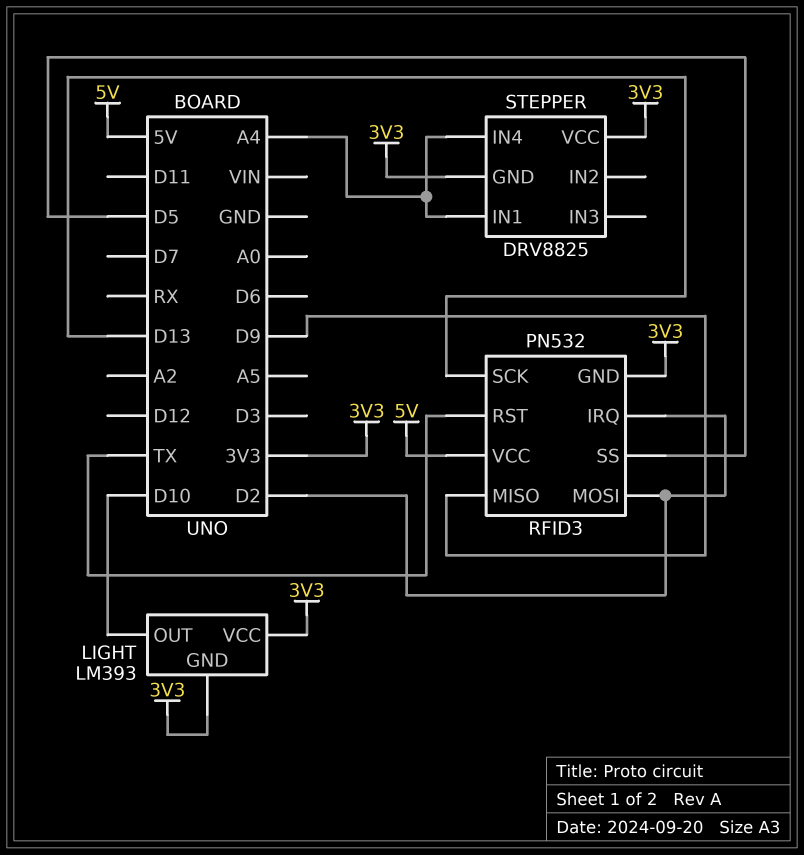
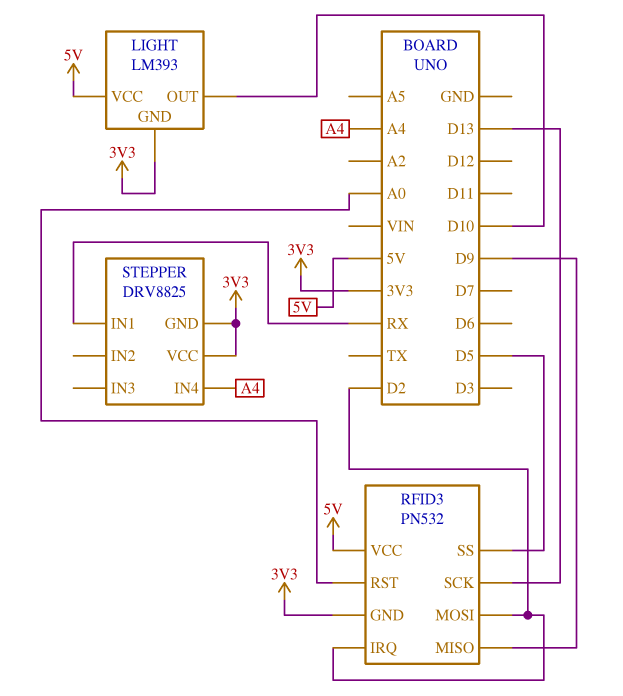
LIGHT pin VCC: 3V3 -> 5V
RFID3 pin RST: TX -> A0
STEPPER pin IN1: A4 -> RX

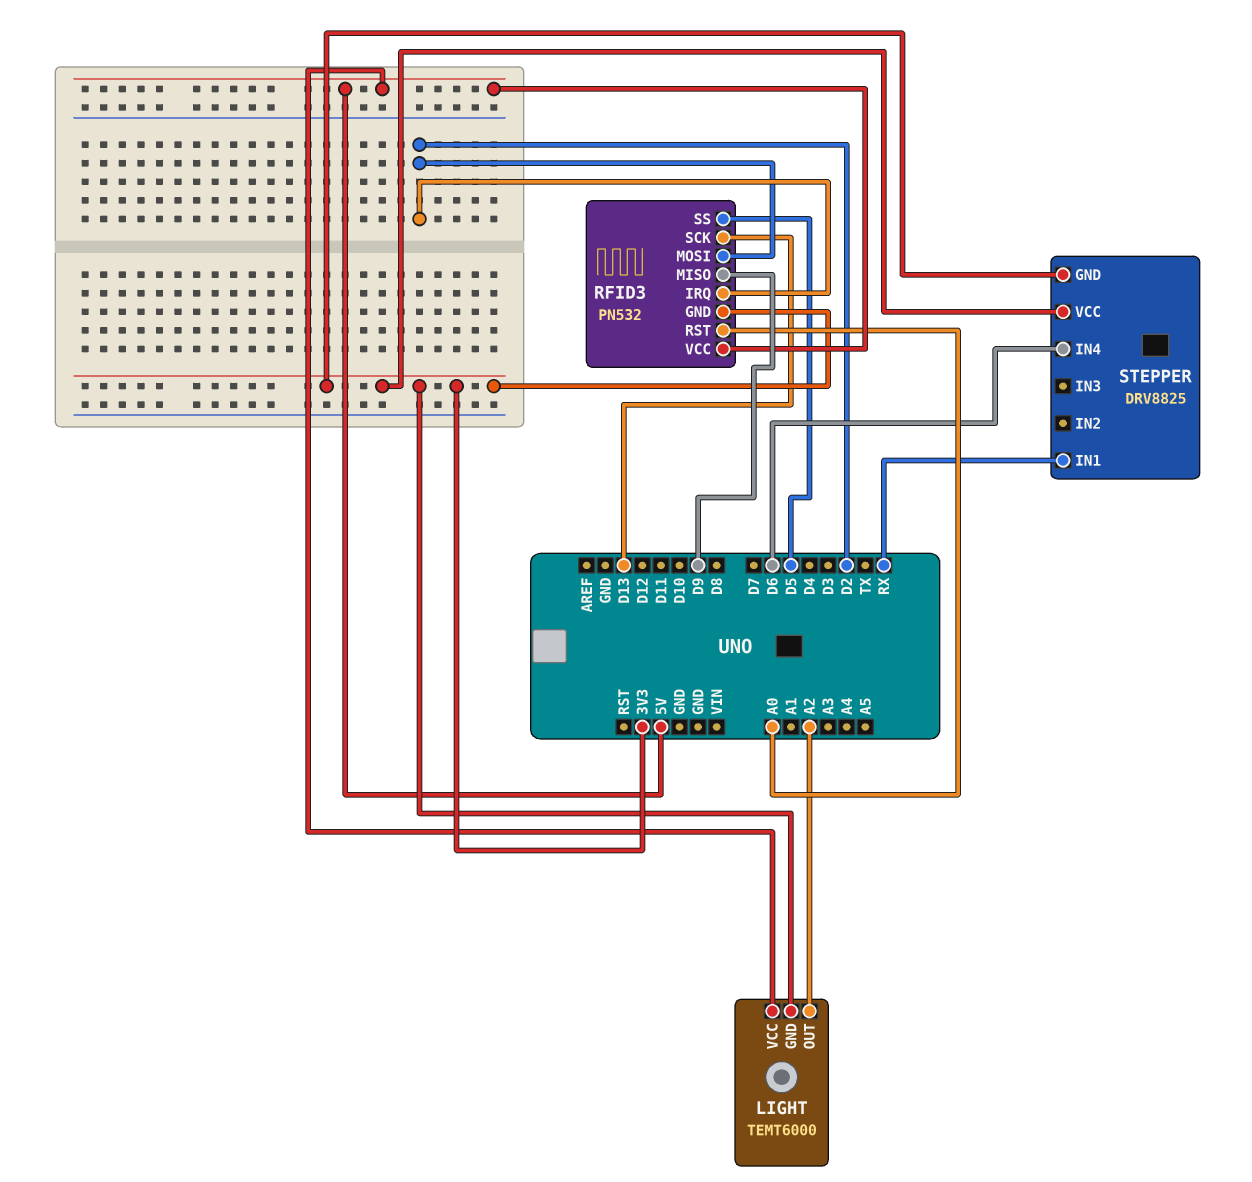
LIGHT: LM393 -> TEMT6000
LIGHT pin OUT: D10 -> A2
STEPPER pin IN4: A4 -> D6

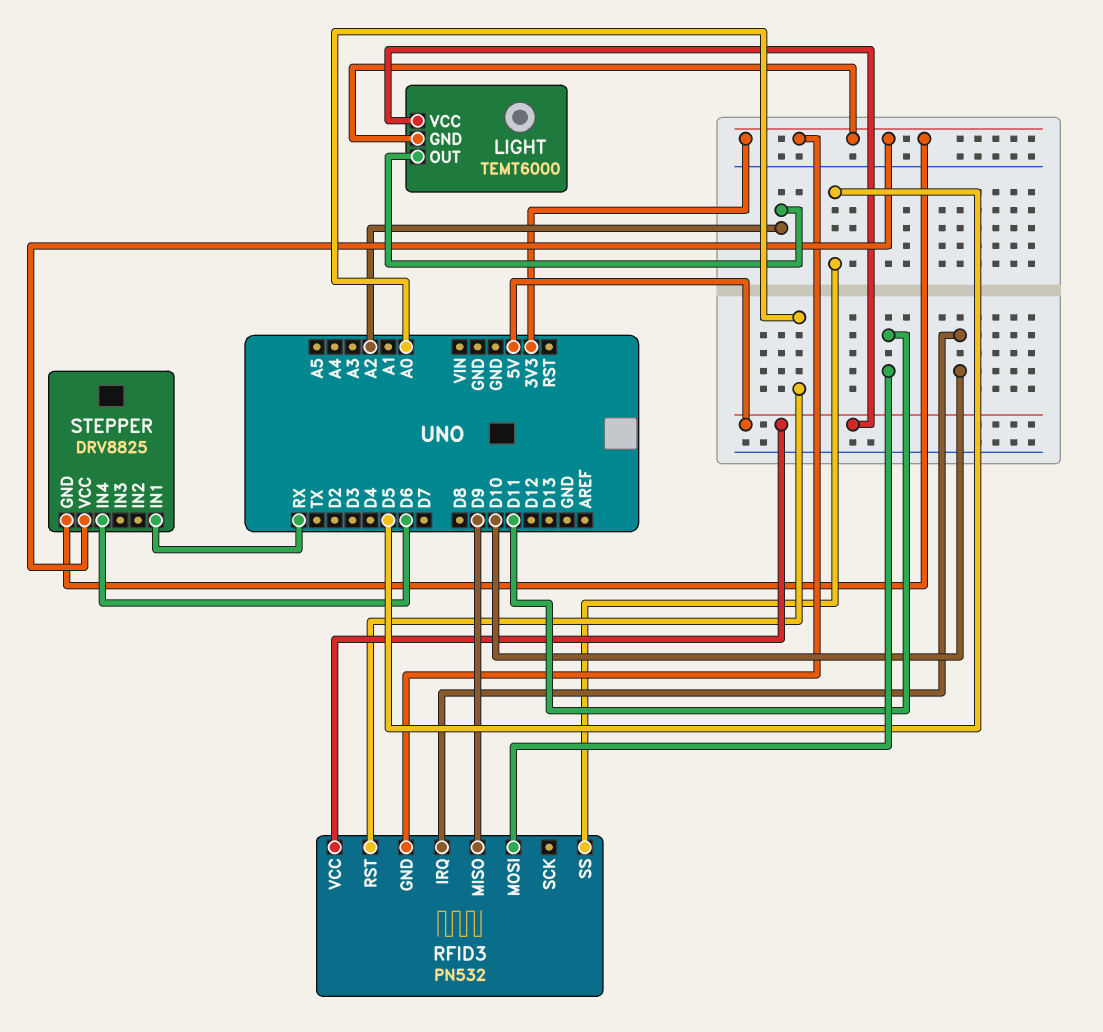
RFID3 pin IRQ: D2 -> D10
RFID3 pin MOSI: D2 -> D11
RFID3 pin SCK: D13 -> none

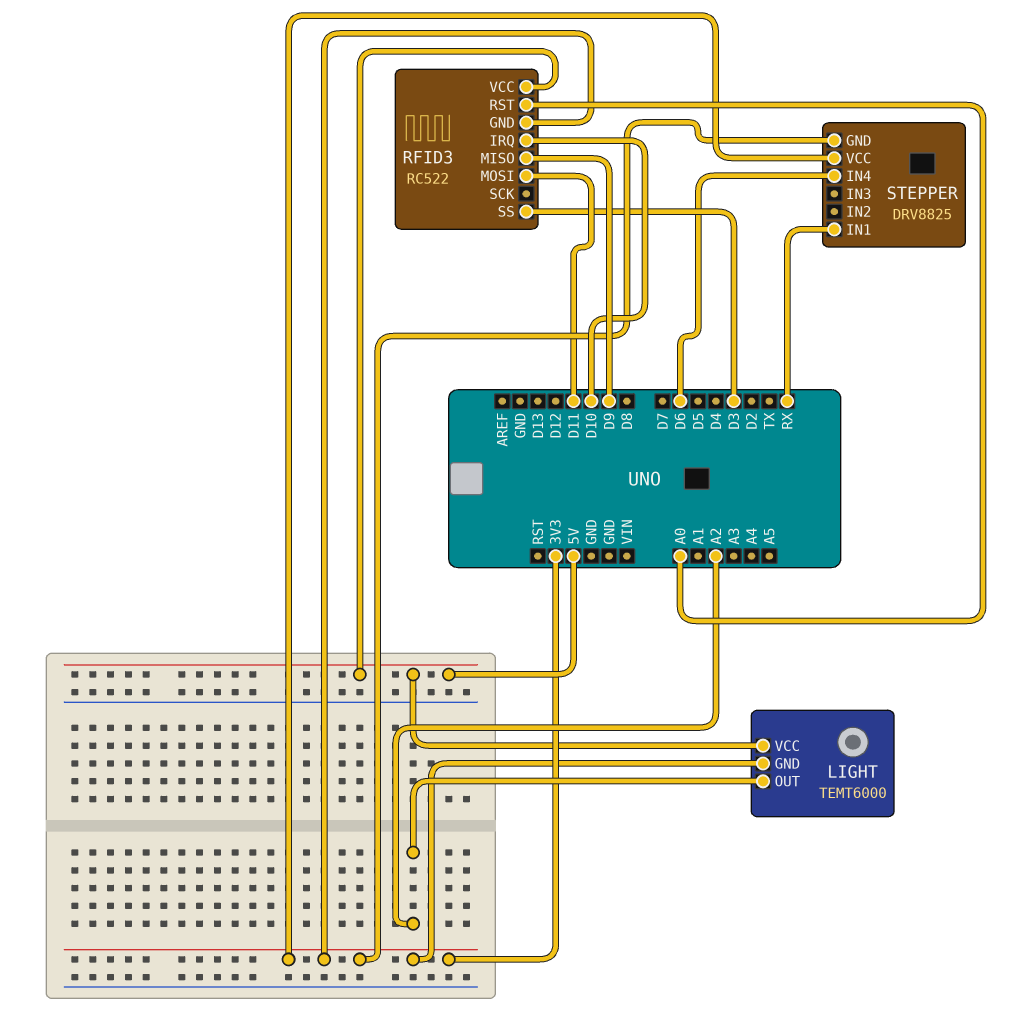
RFID3: PN532 -> RC522
RFID3 pin SS: D5 -> D3

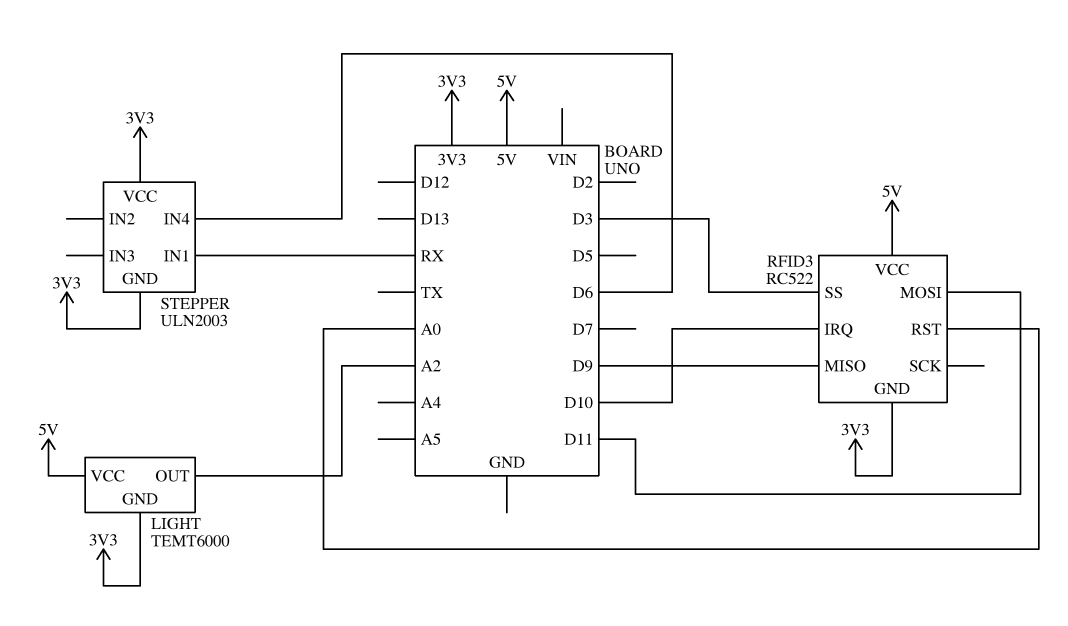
STEPPER: DRV8825 -> ULN2003

